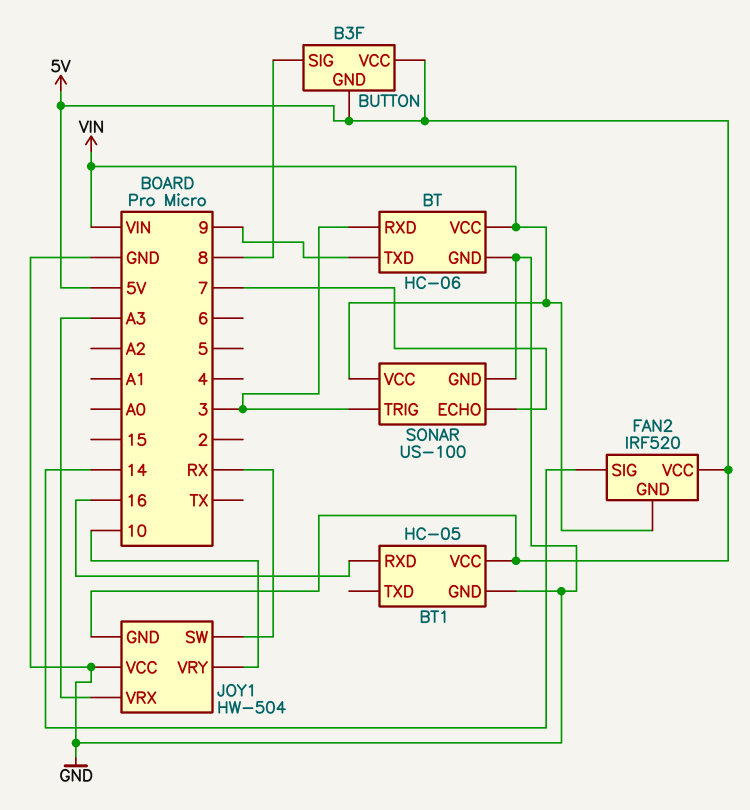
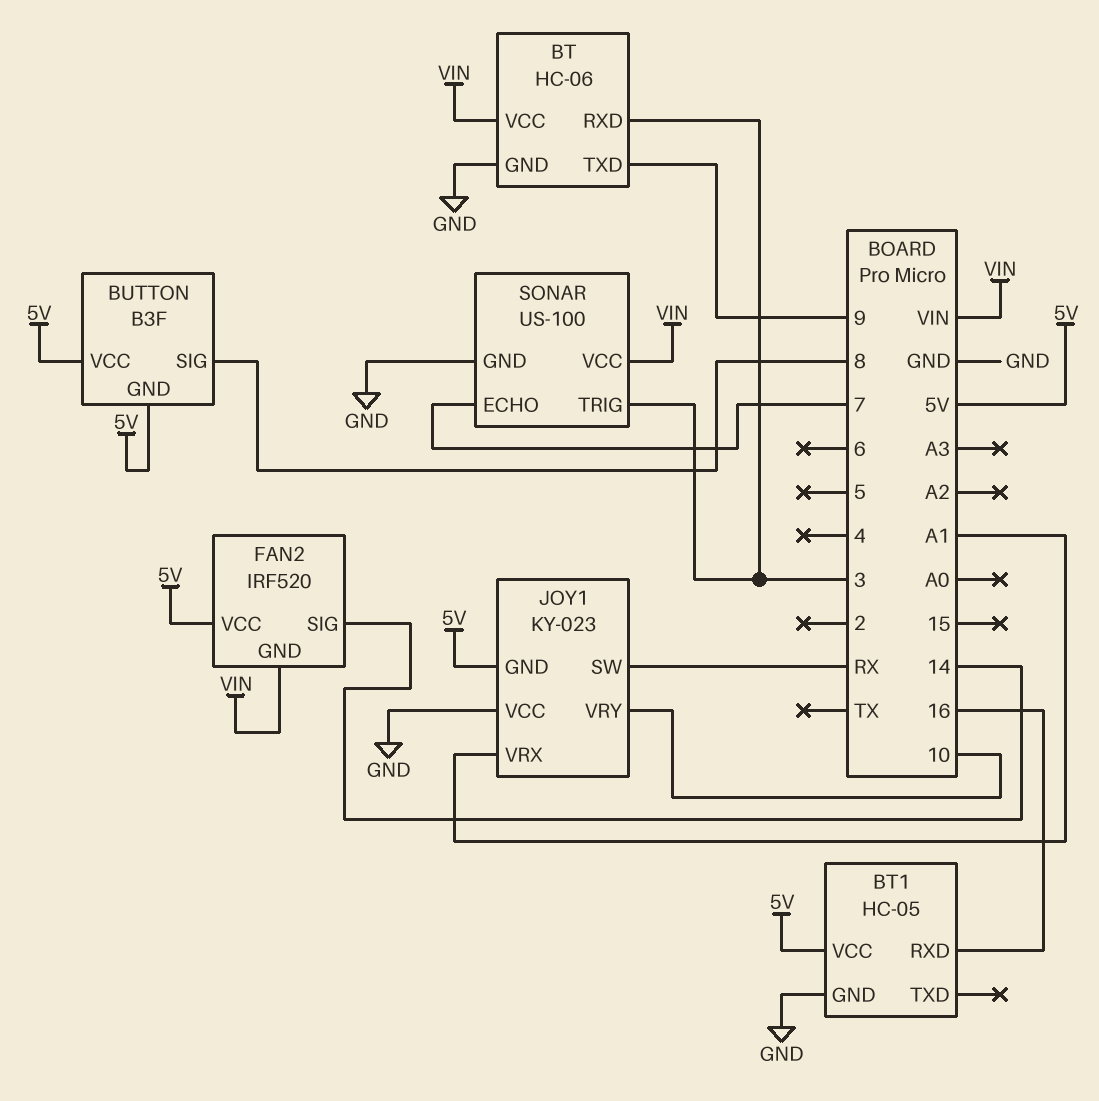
JOY1: HW-504 -> KY-023
JOY1 pin VRX: A3 -> A1

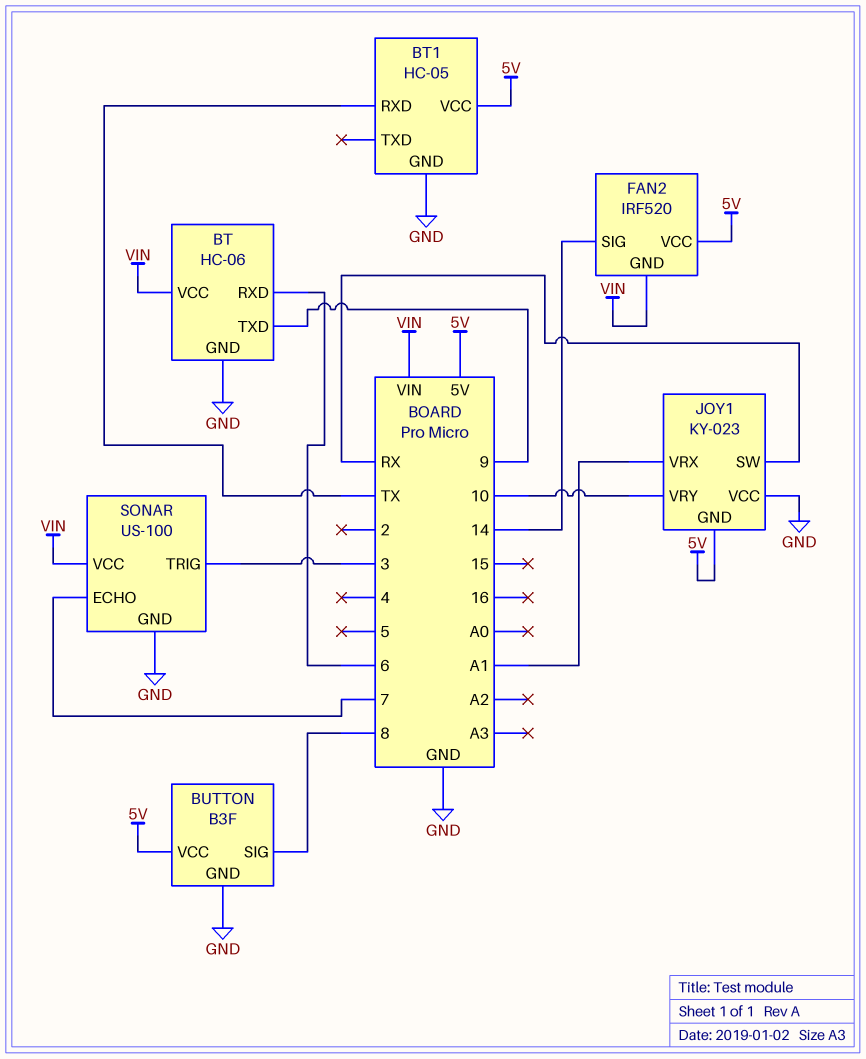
BT pin RXD: 3 -> 6
BT1 pin RXD: 16 -> TX
BUTTON pin GND: 5V -> GND

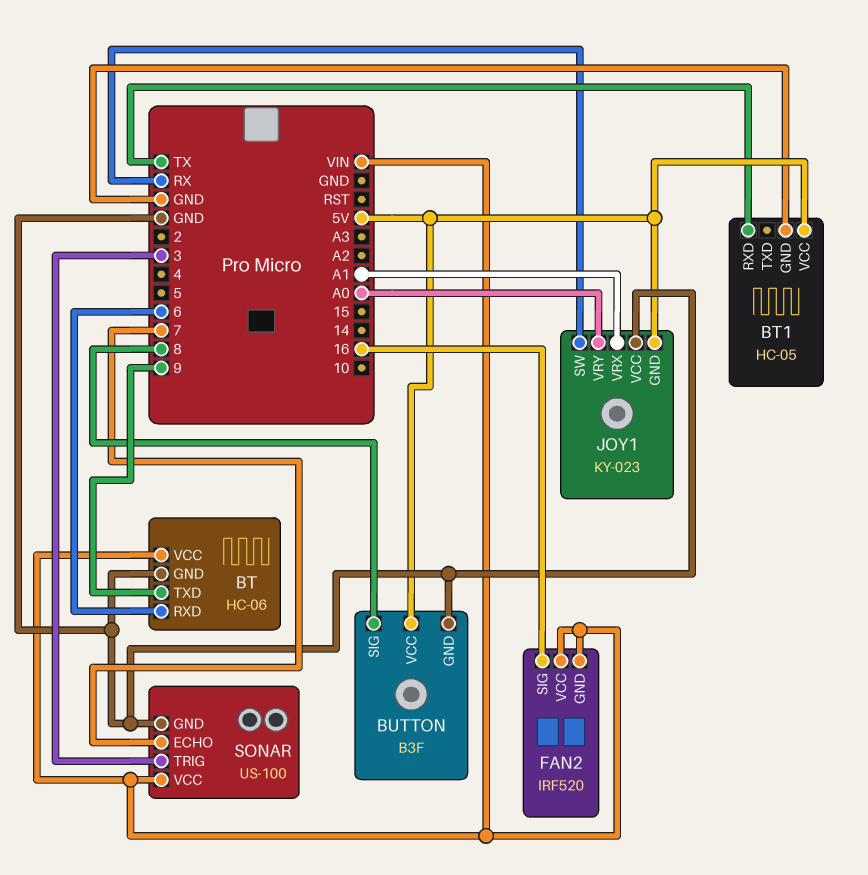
FAN2 pin SIG: 14 -> 16
FAN2 pin VCC: 5V -> VIN
JOY1 pin VRY: 10 -> A0

